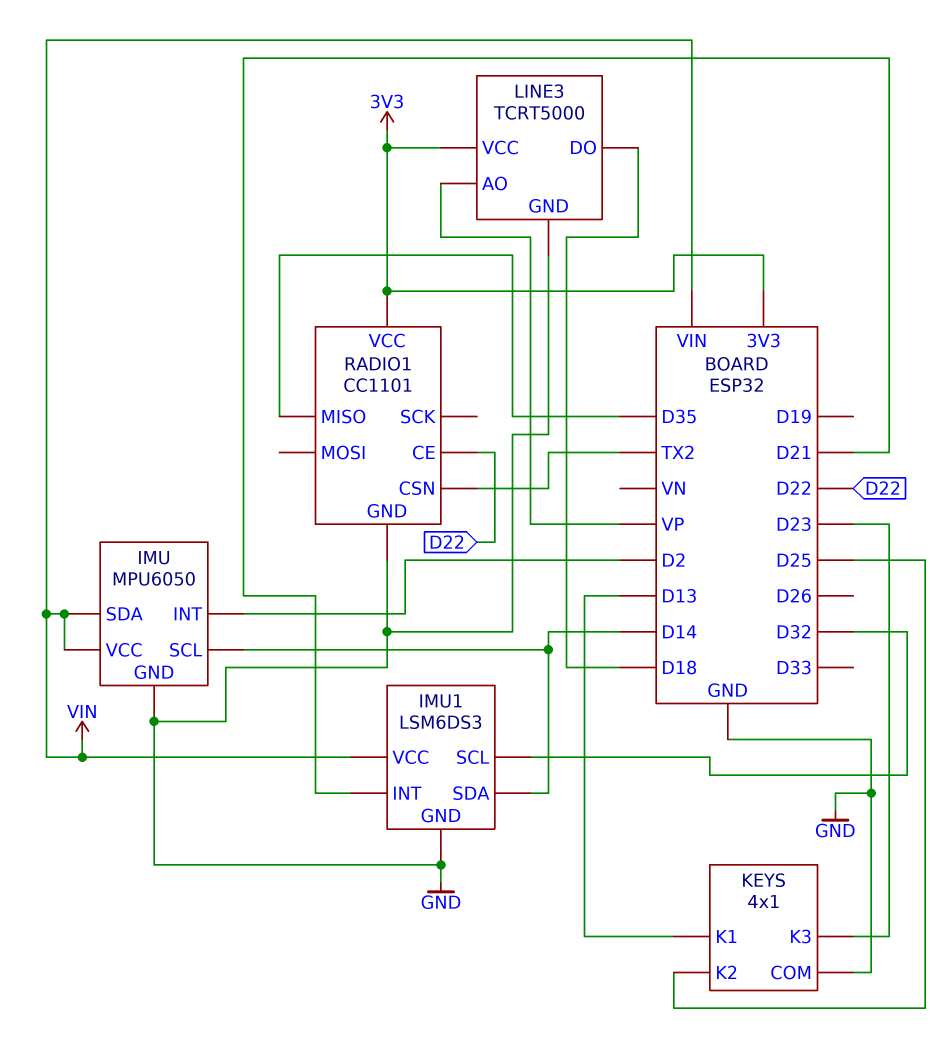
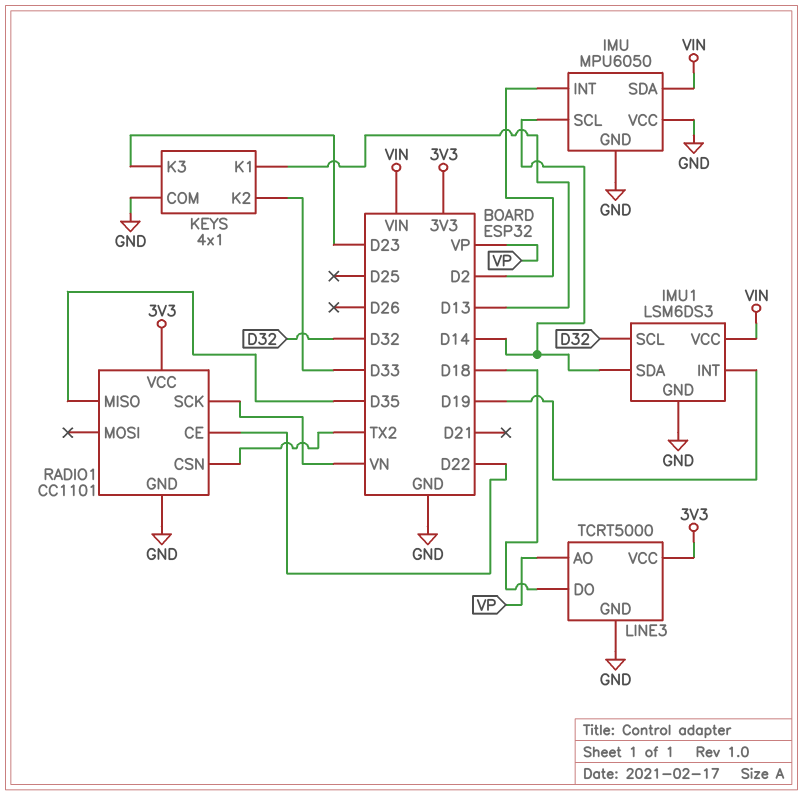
IMU pin VCC: VIN -> GND
IMU1 pin INT: D21 -> D19
KEYS pin K2: D25 -> D33
RADIO1 pin SCK: none -> VN

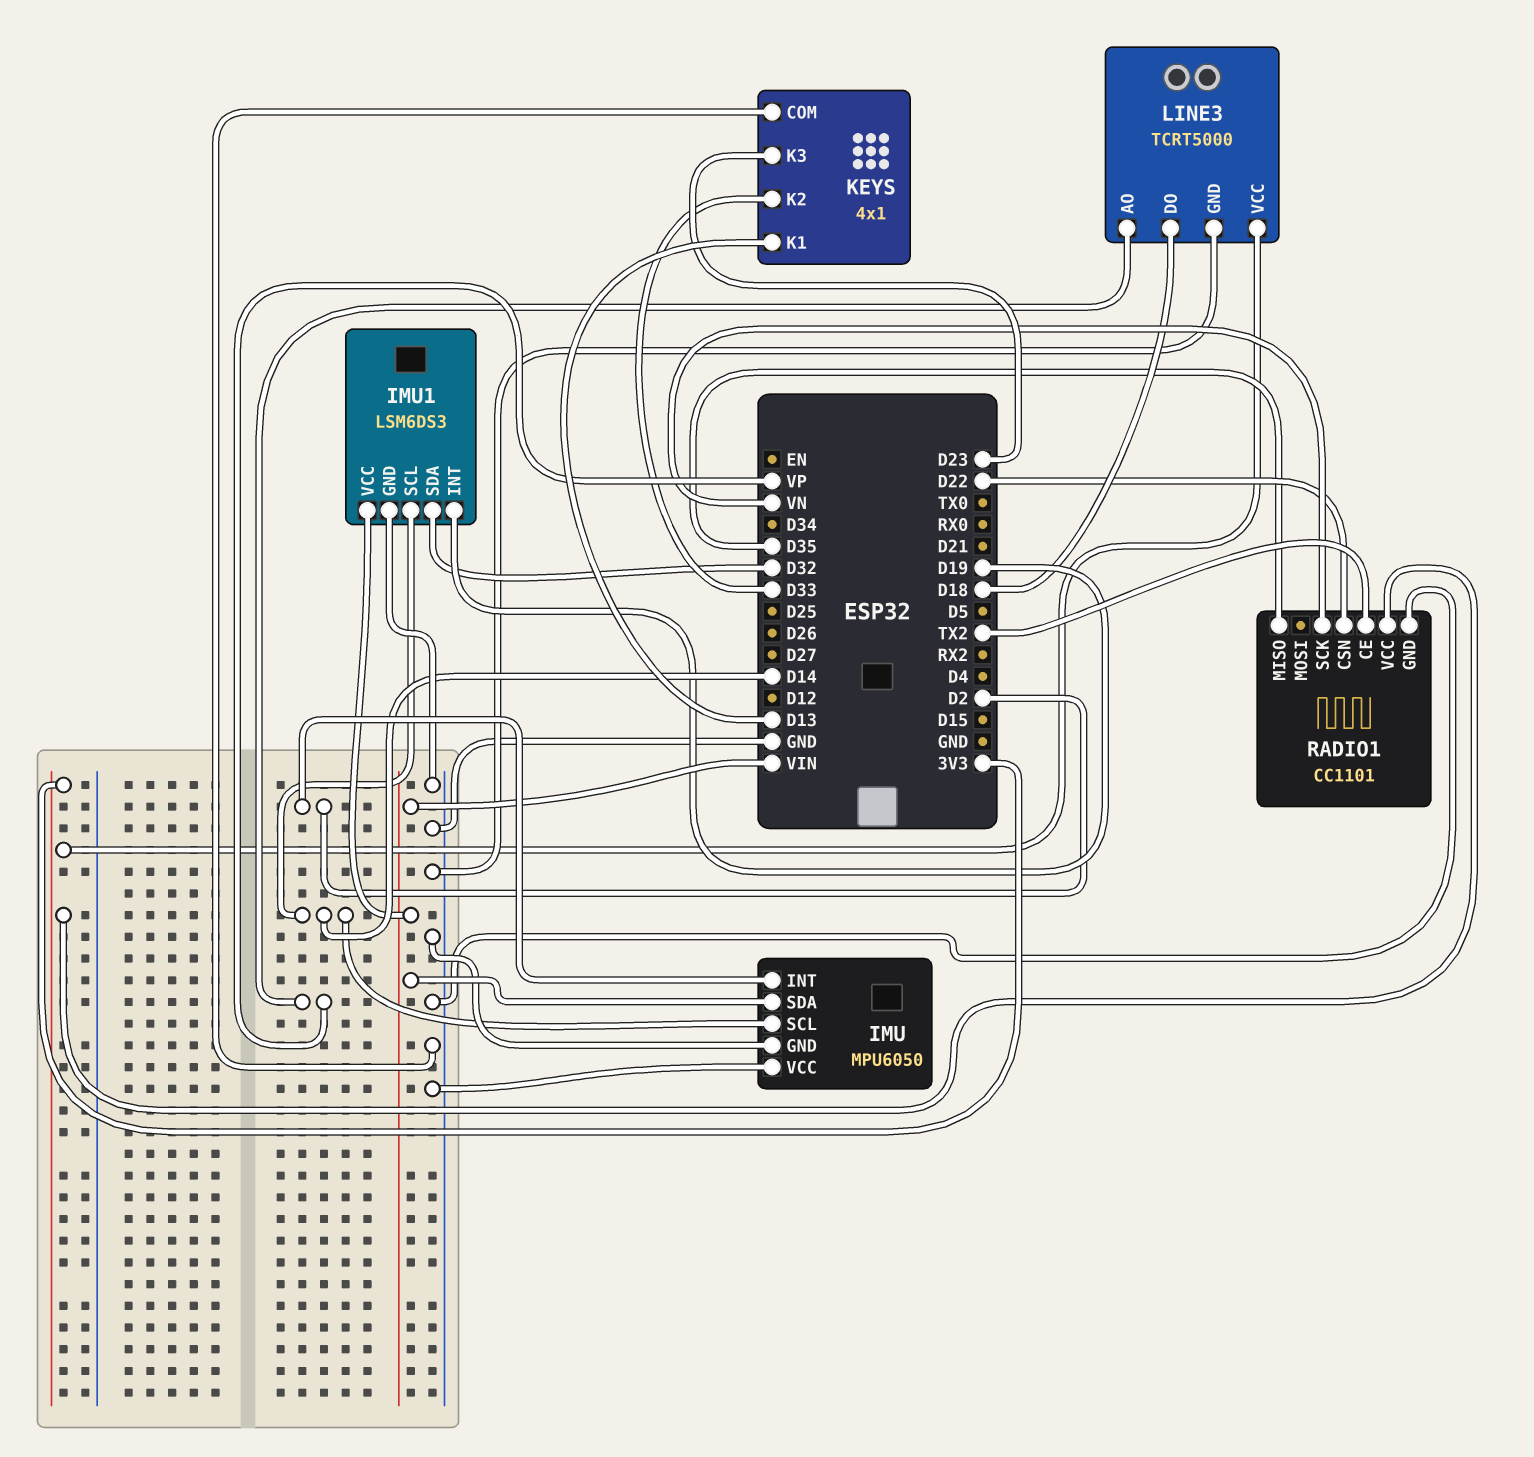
IMU1 pin SCL: D32 -> D14
IMU1 pin SDA: D14 -> D32
RADIO1 pin CE: D22 -> TX2
RADIO1 pin CSN: TX2 -> D22

